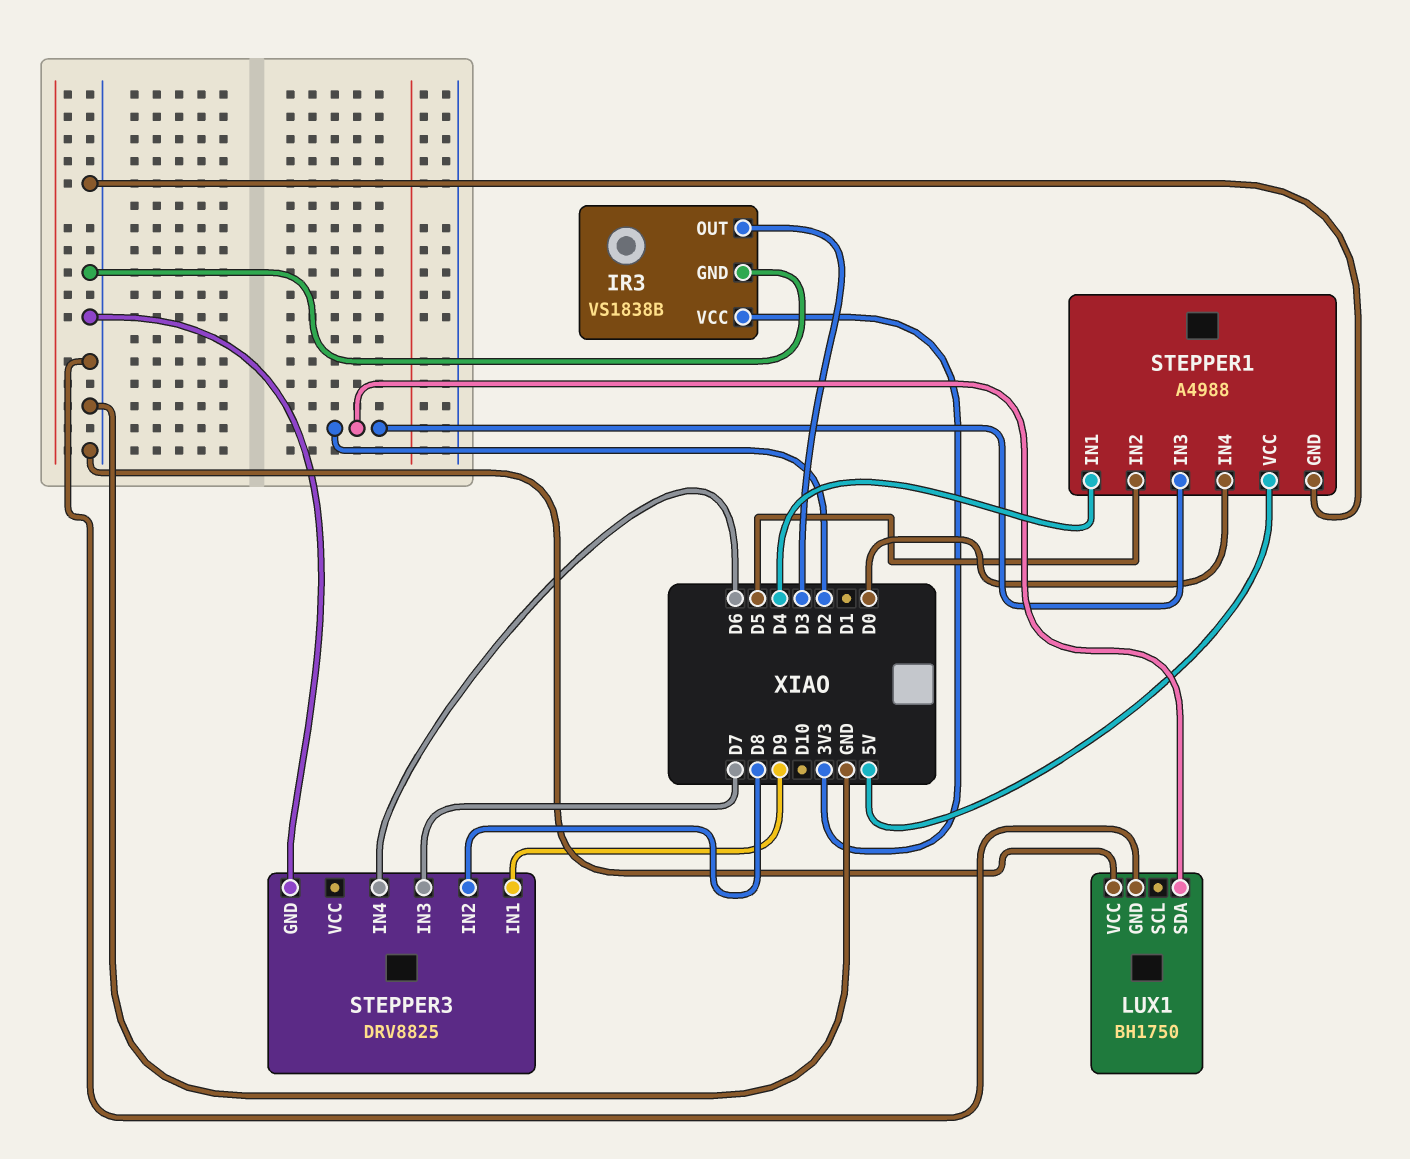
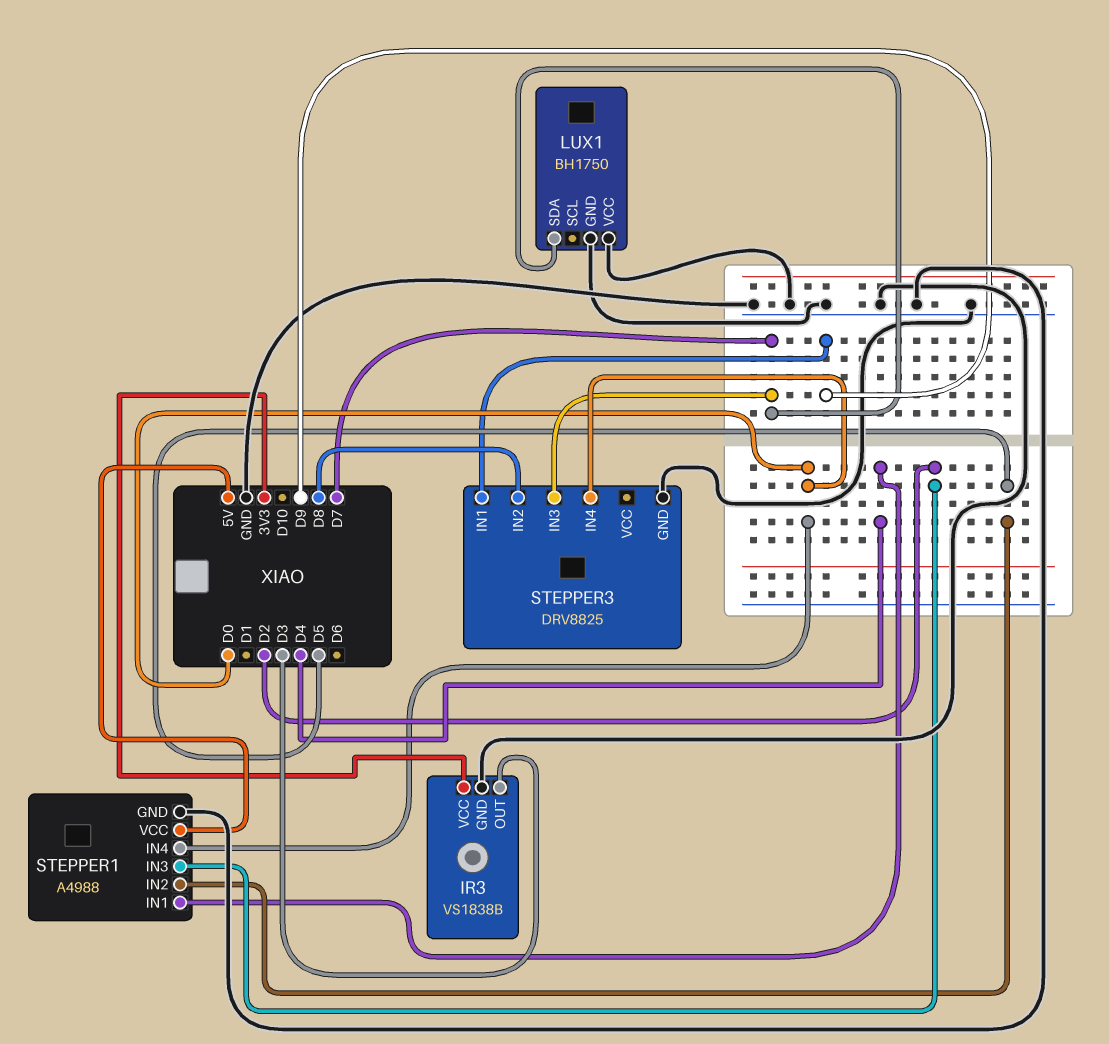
LUX1 pin SDA: D2 -> D7
STEPPER3 pin IN4: D6 -> D0

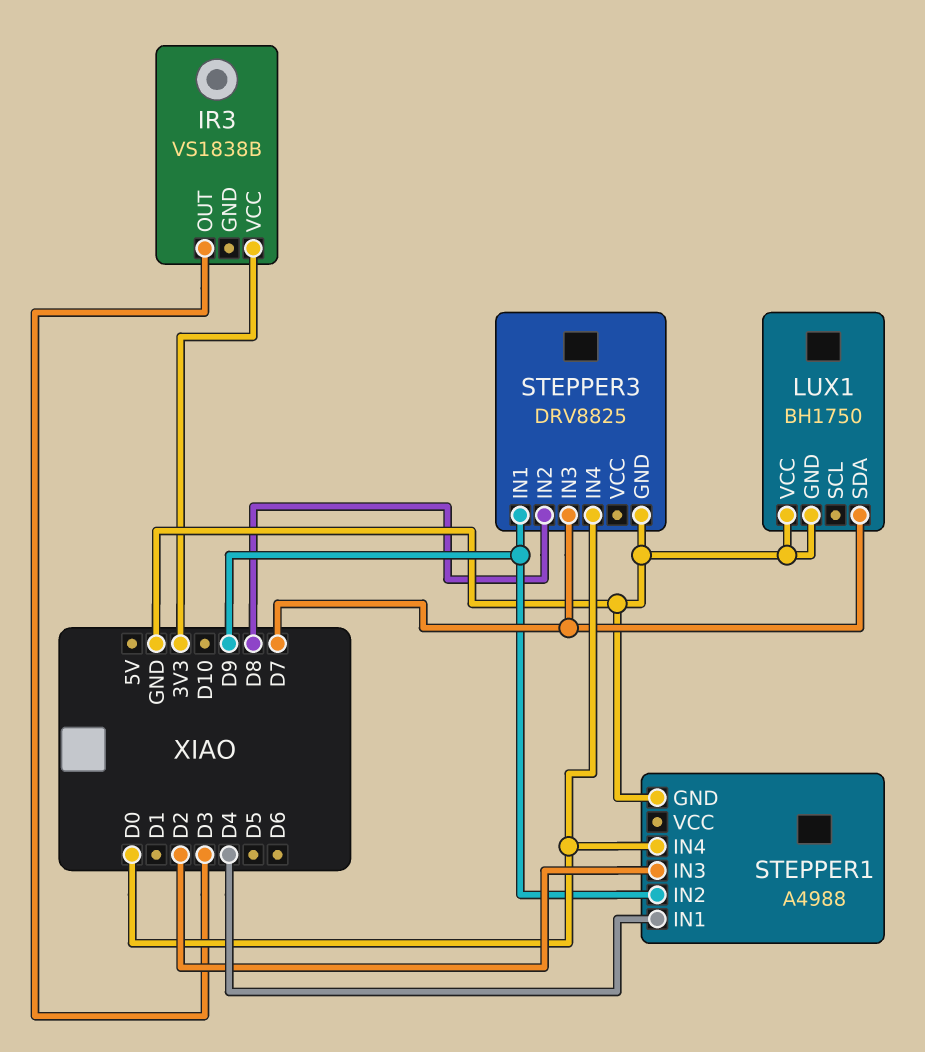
IR3 pin GND: GND -> none
STEPPER1 pin IN2: D5 -> D9
STEPPER1 pin VCC: 5V -> none

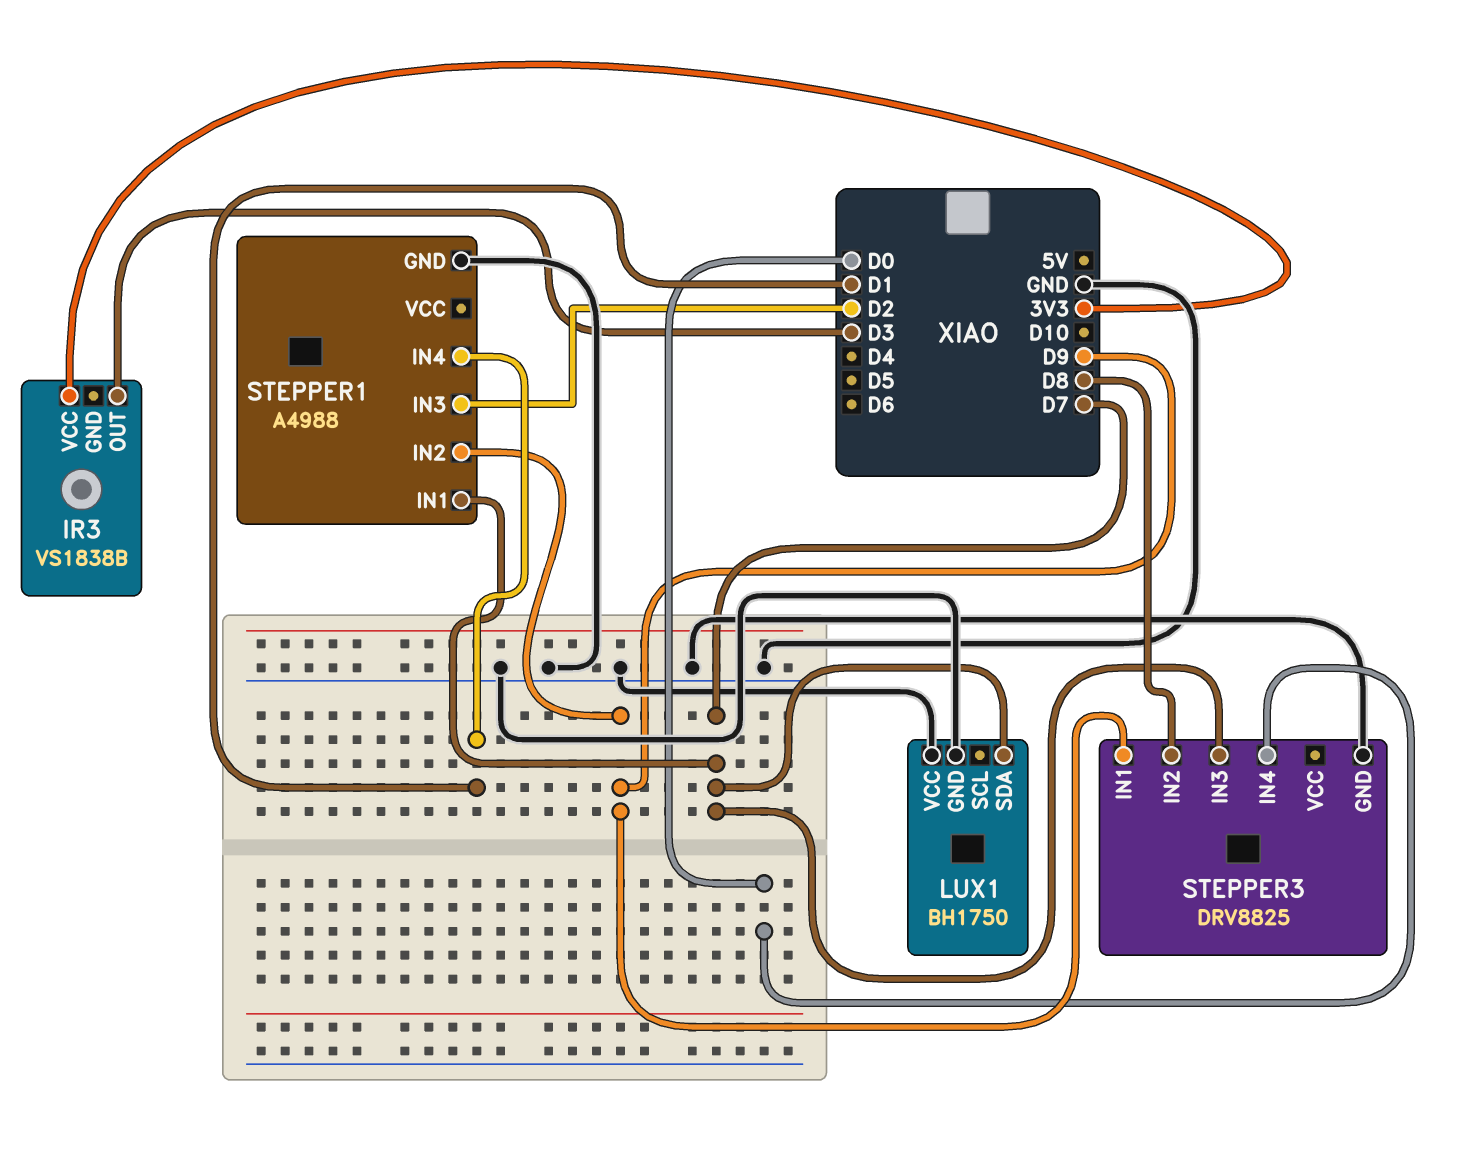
STEPPER1 pin IN1: D4 -> D7
STEPPER1 pin IN4: D0 -> D1

